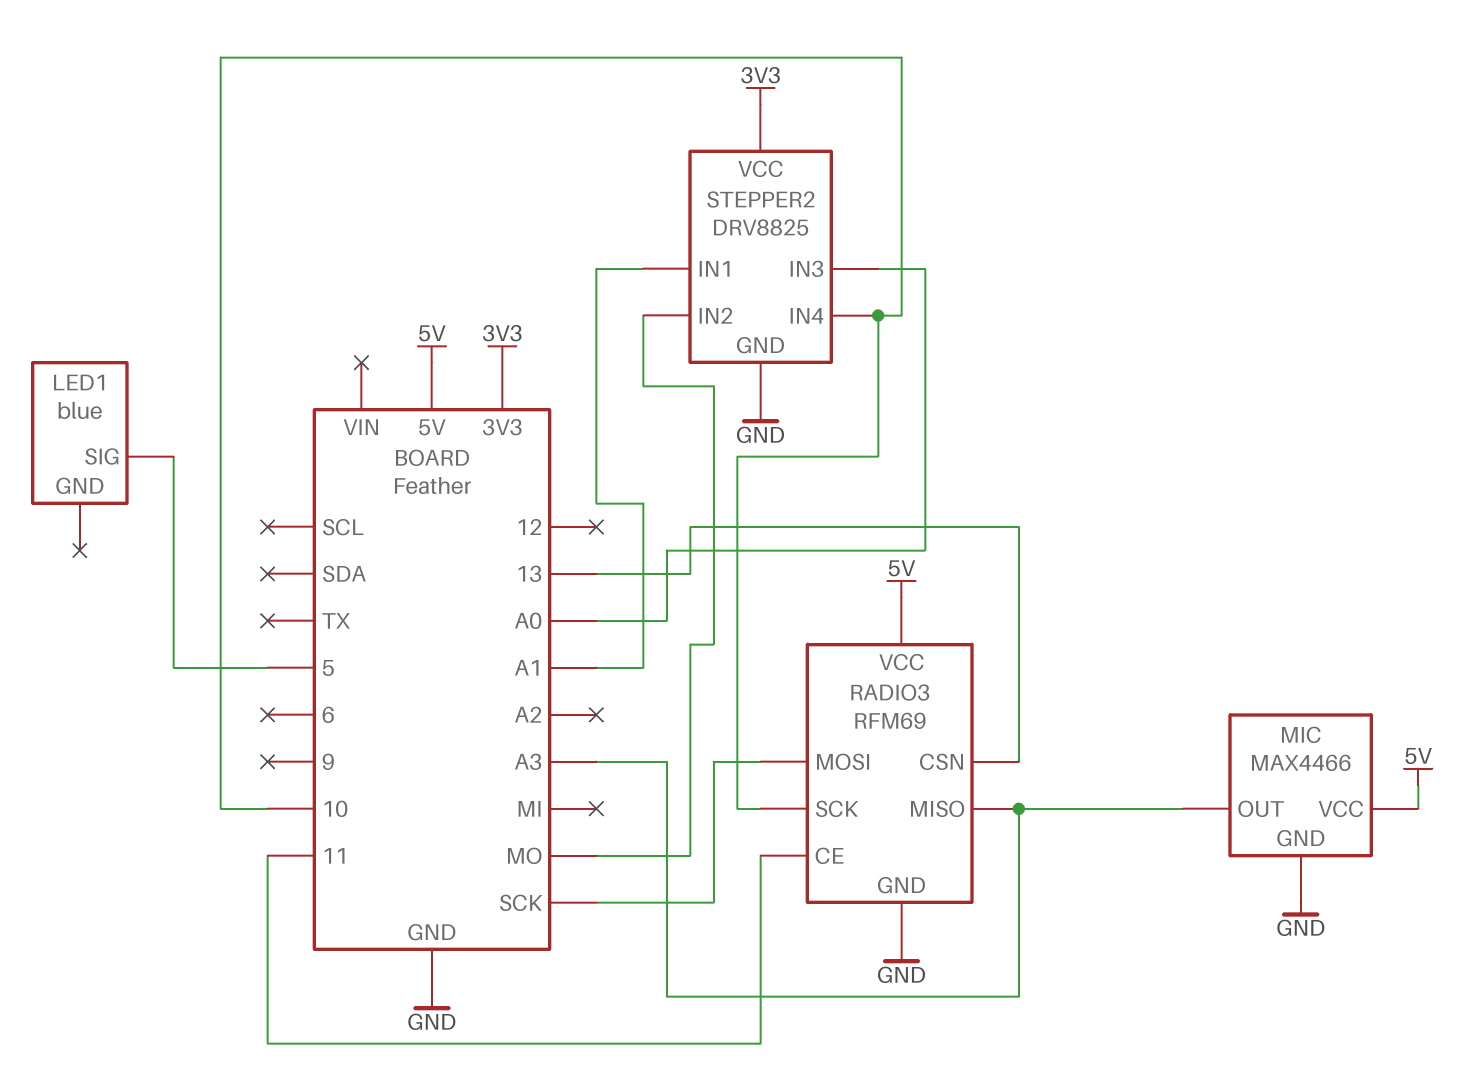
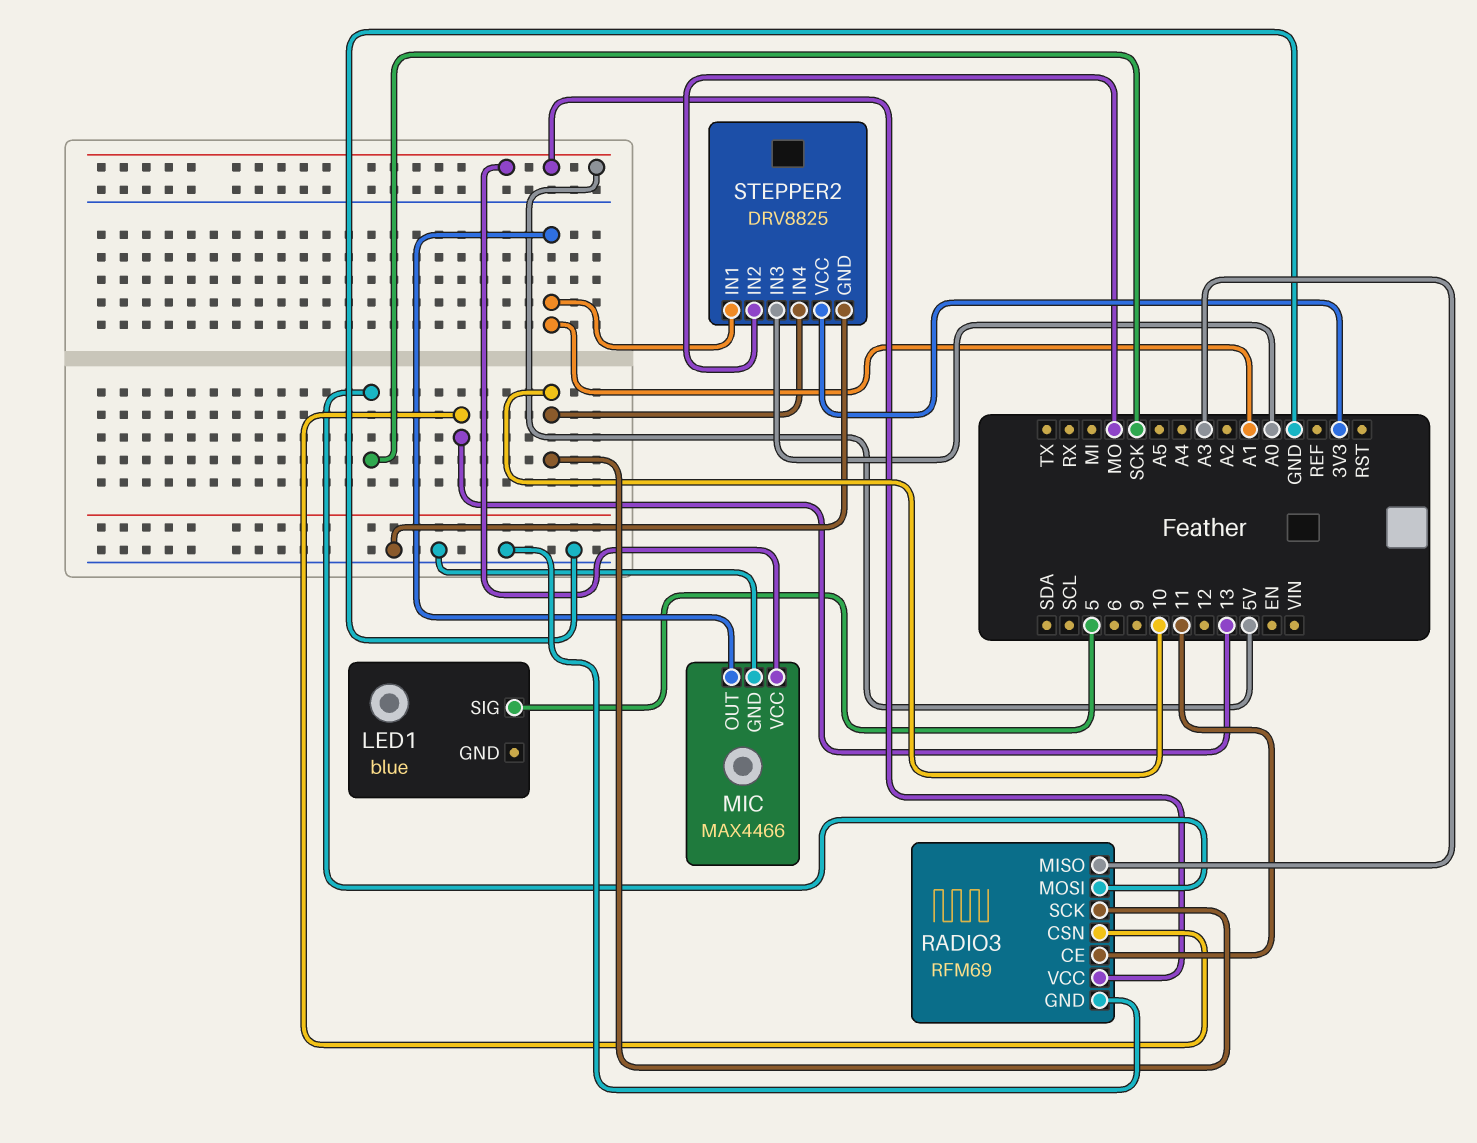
MIC pin OUT: A3 -> A1

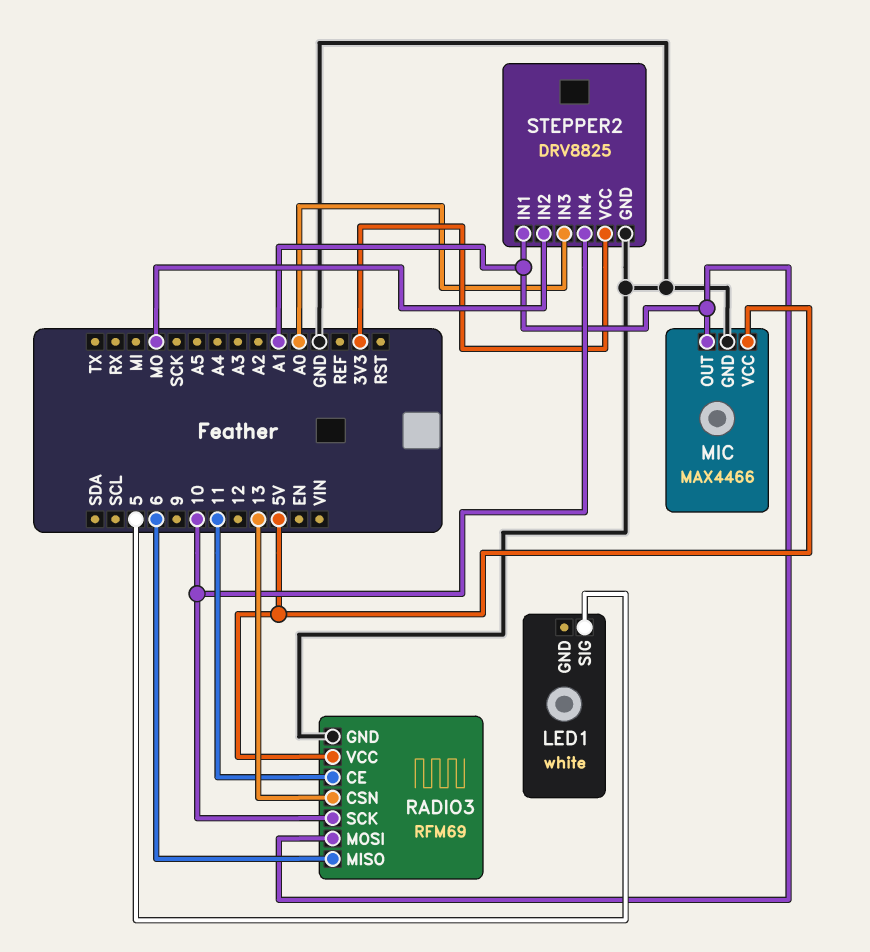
LED1: blue -> white
RADIO3 pin MISO: A3 -> 6
RADIO3 pin MOSI: SCK -> A1

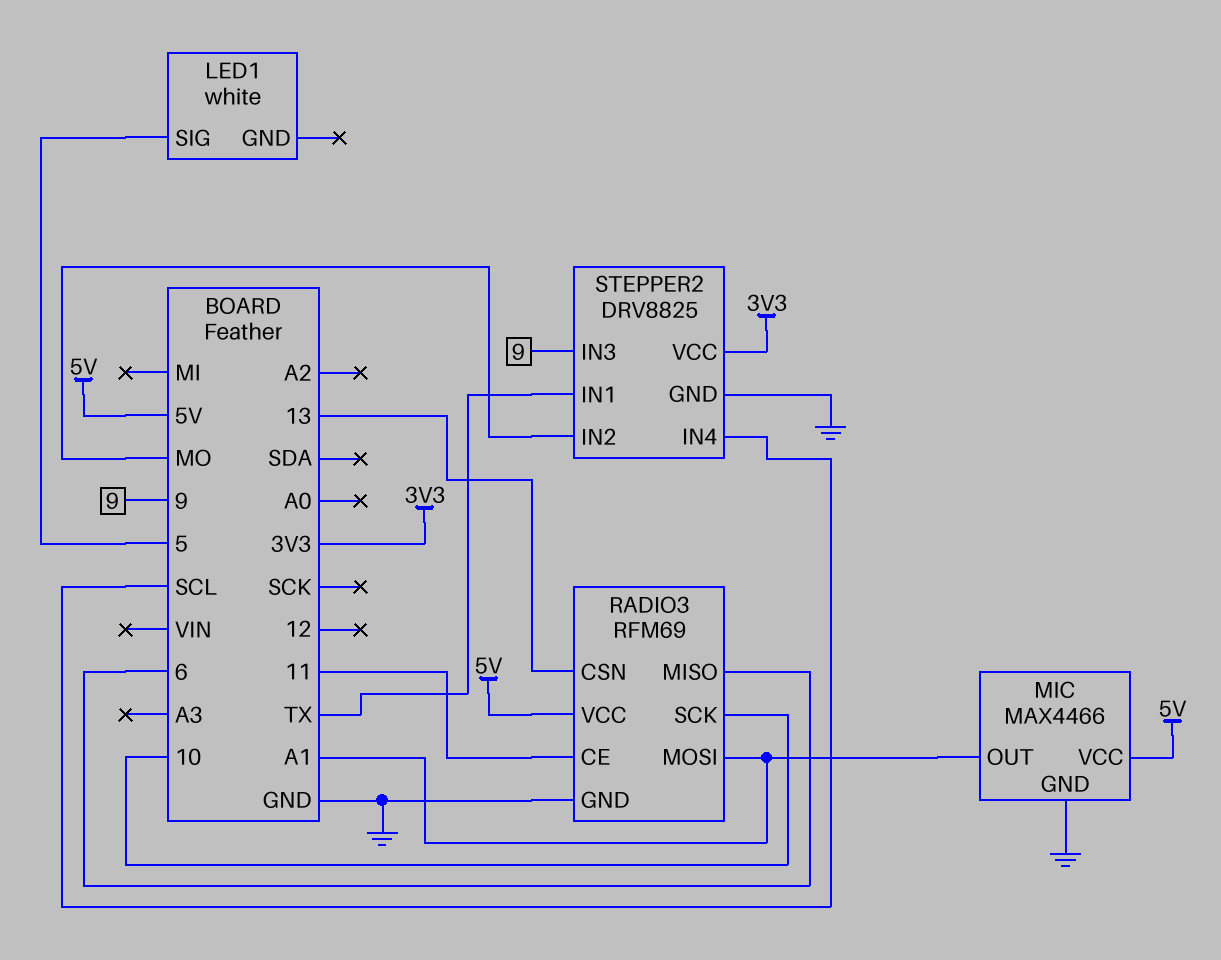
STEPPER2 pin IN1: A1 -> TX
STEPPER2 pin IN3: A0 -> 9
STEPPER2 pin IN4: 10 -> SCL

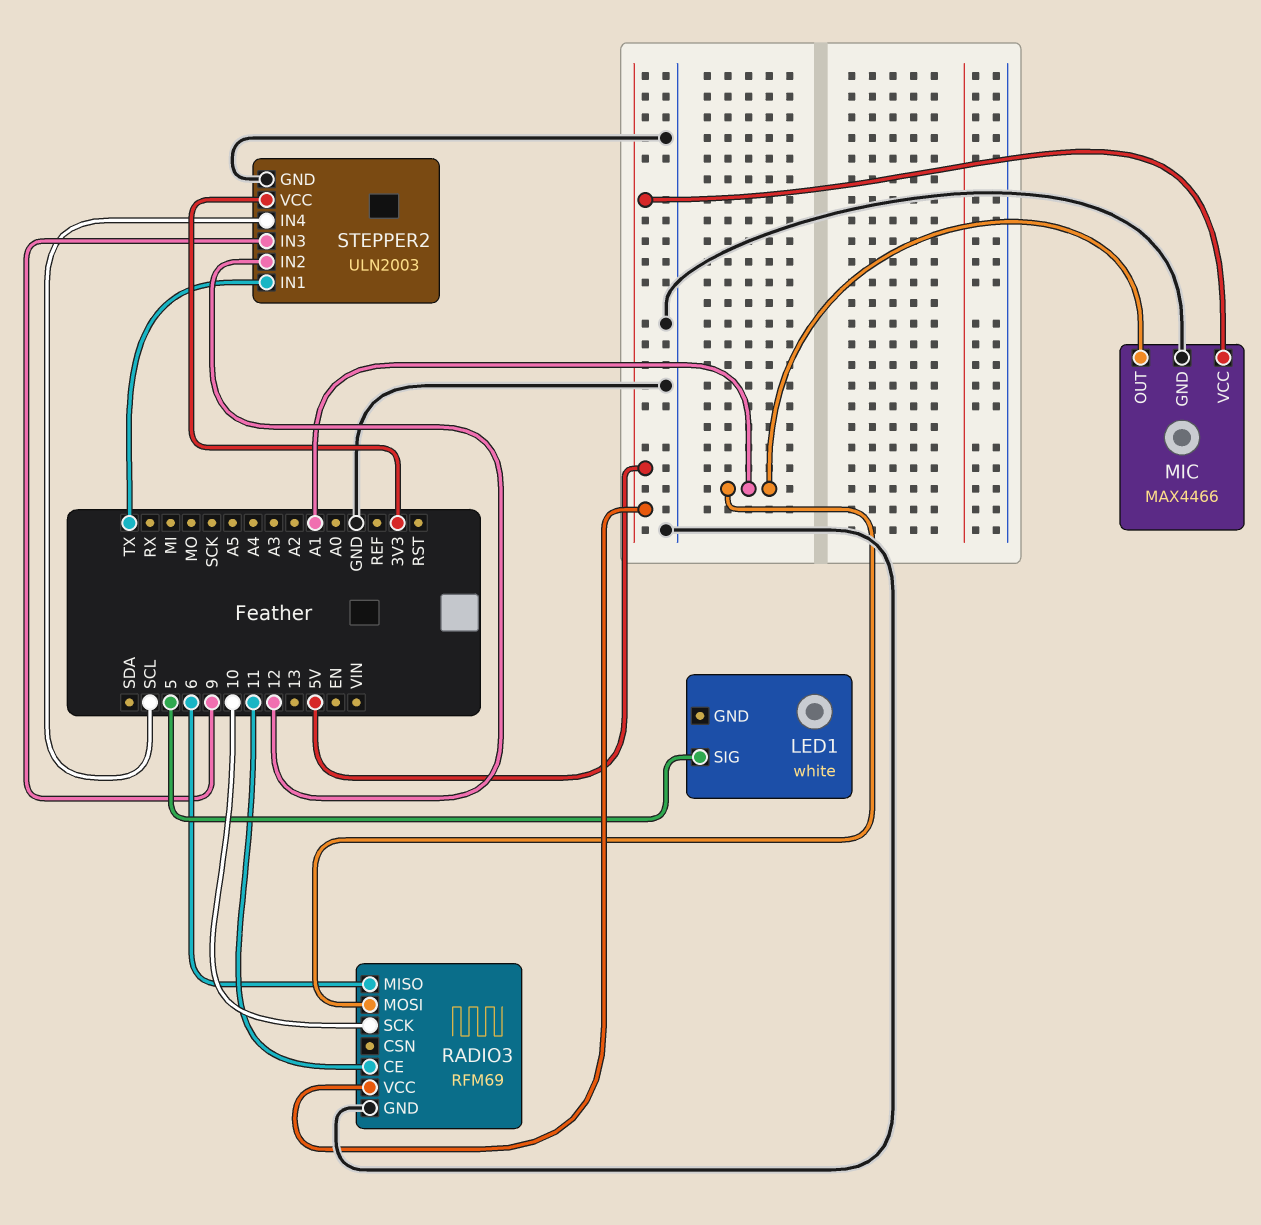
RADIO3 pin CSN: 13 -> none
STEPPER2: DRV8825 -> ULN2003
STEPPER2 pin IN2: MO -> 12

